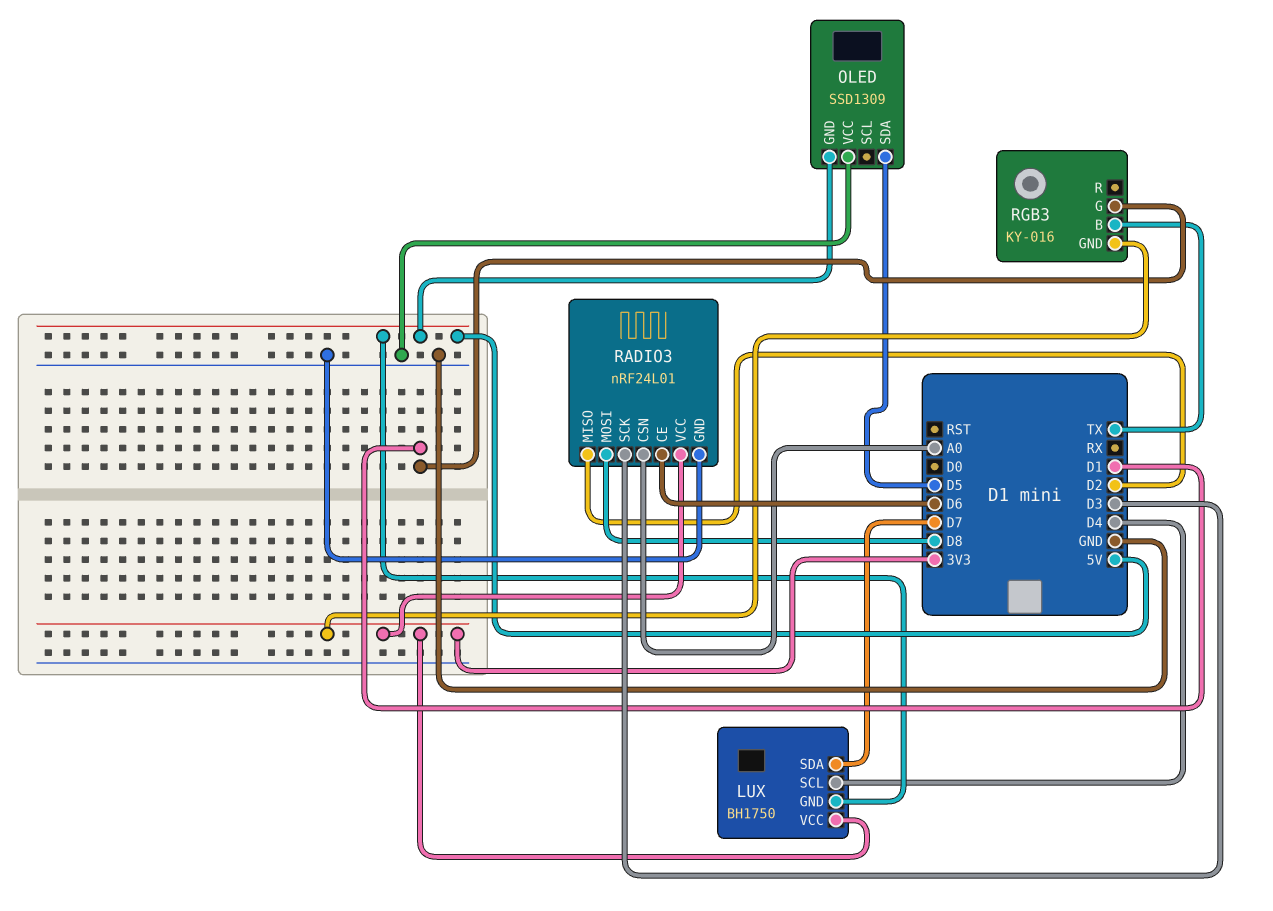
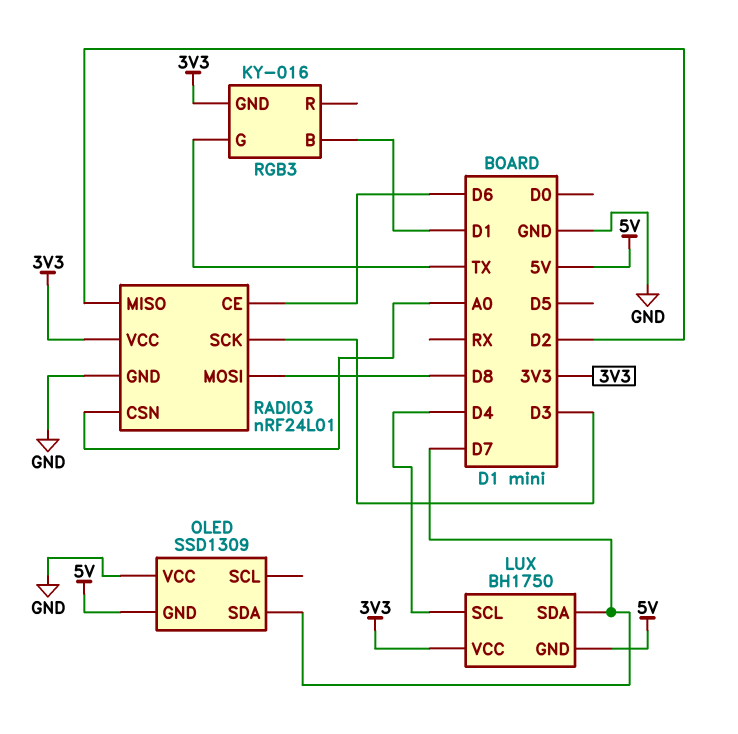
OLED pin SDA: D5 -> D7
RGB3 pin B: TX -> D1
RGB3 pin G: D1 -> TX

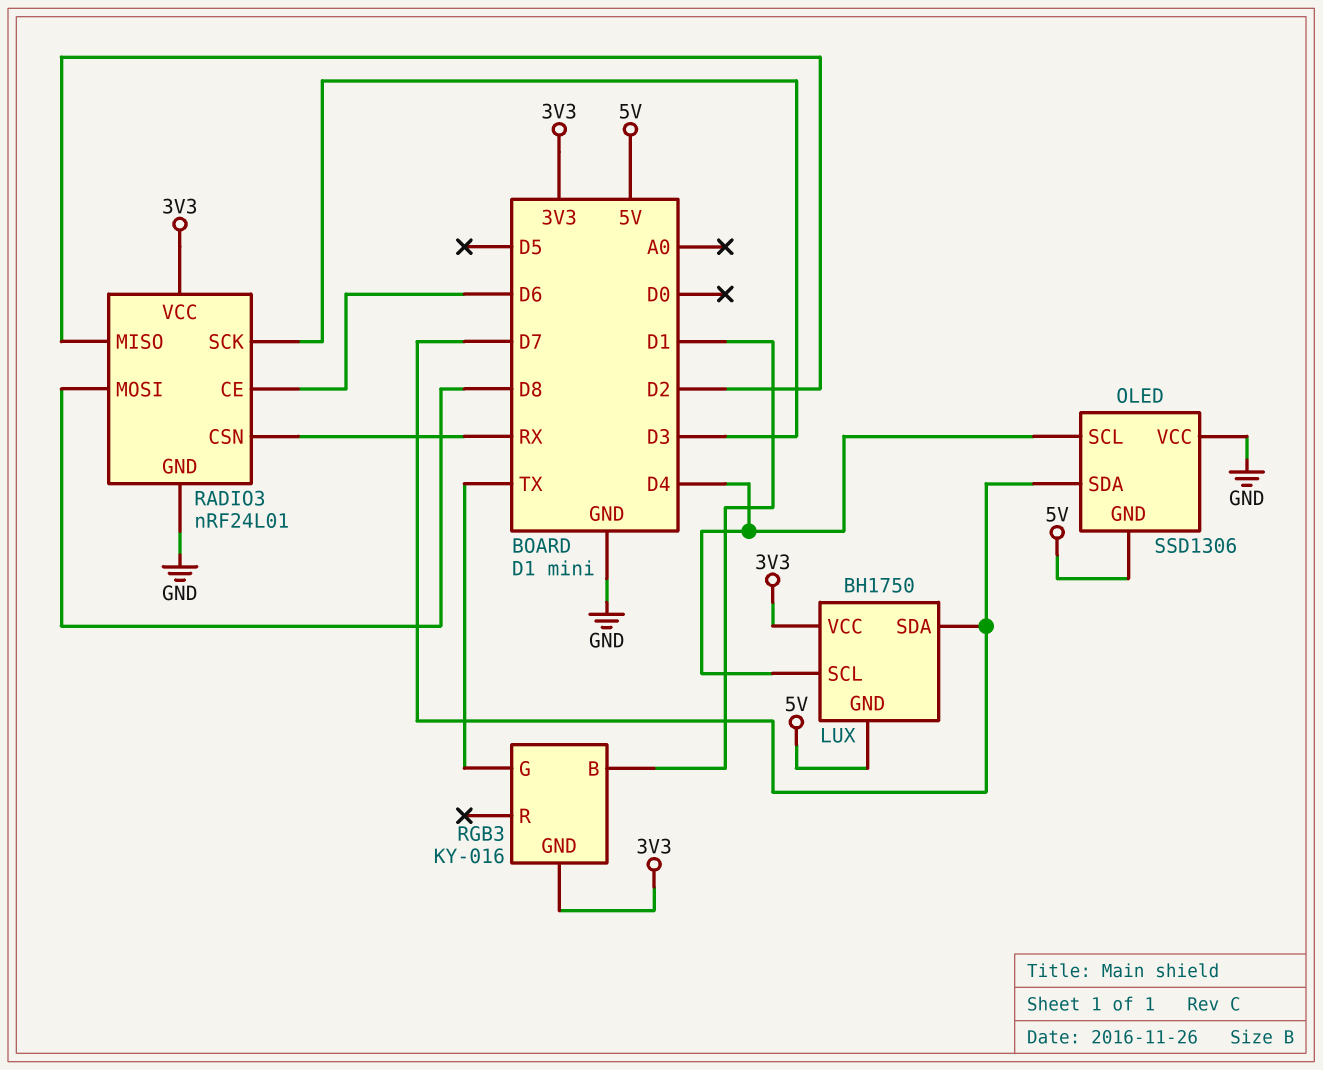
OLED: SSD1309 -> SSD1306
OLED pin SCL: none -> D4
RADIO3 pin CSN: A0 -> RX

